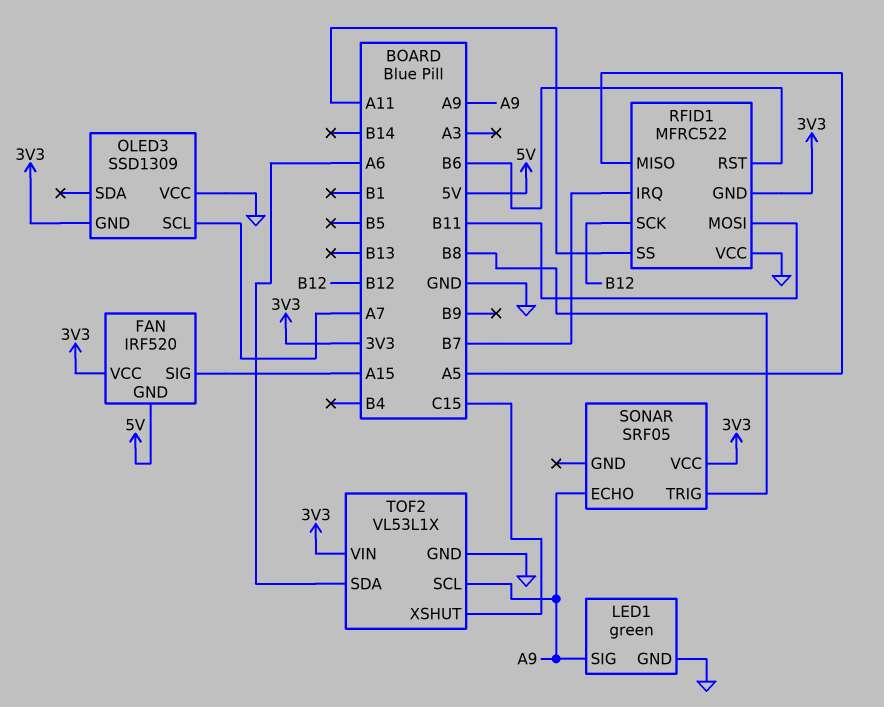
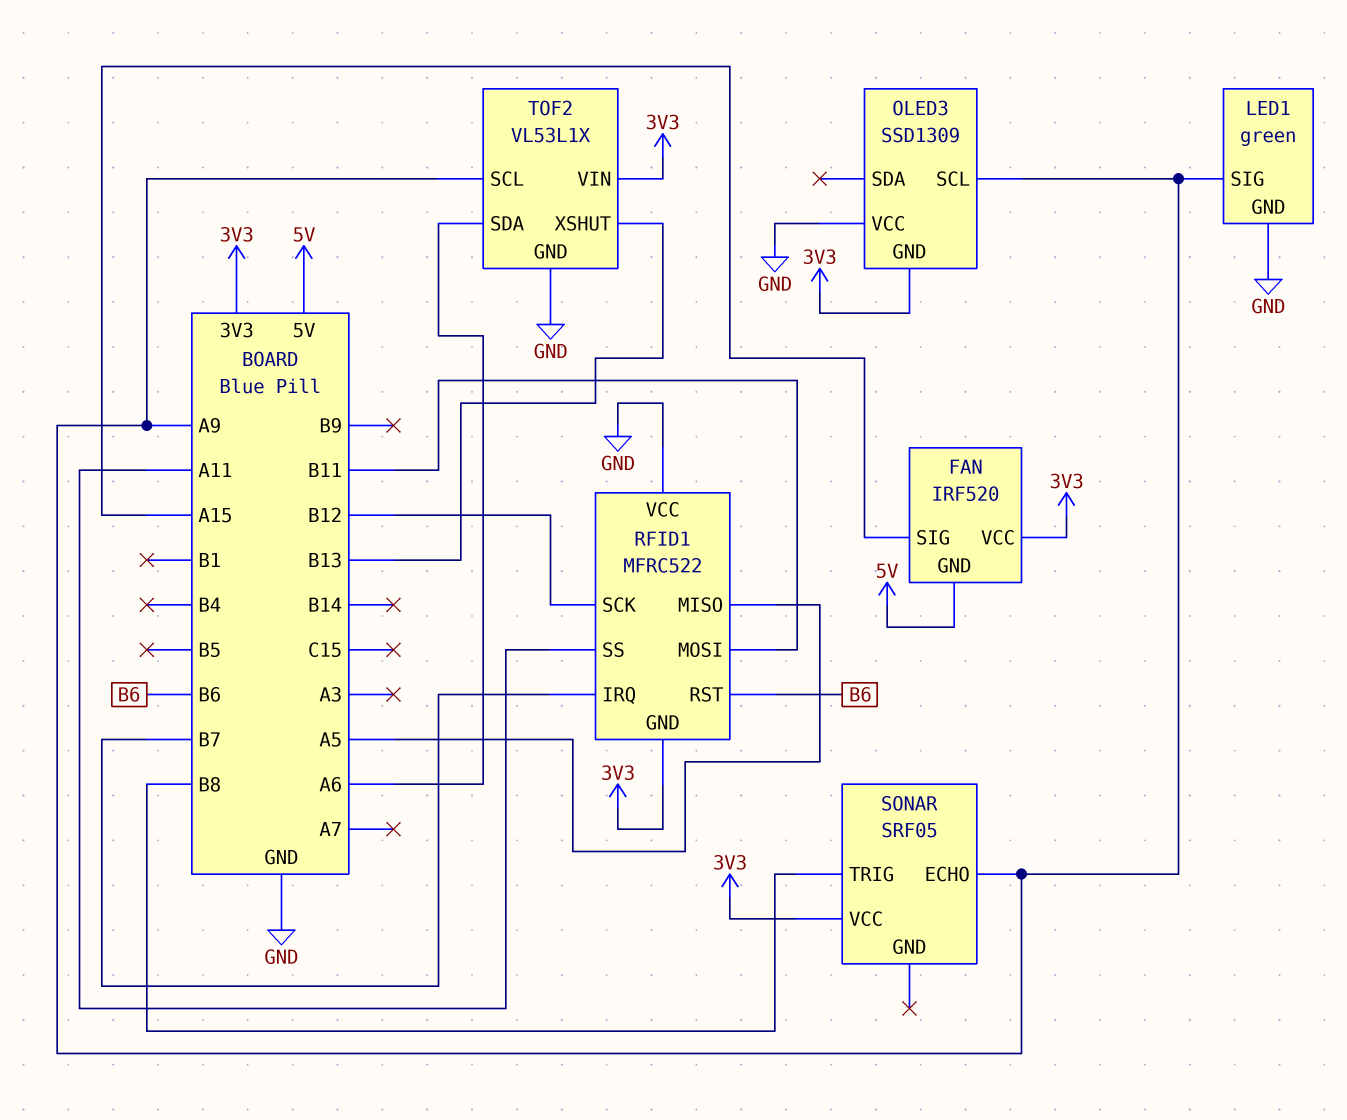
OLED3 pin SCL: A7 -> A9
TOF2 pin XSHUT: C15 -> B13

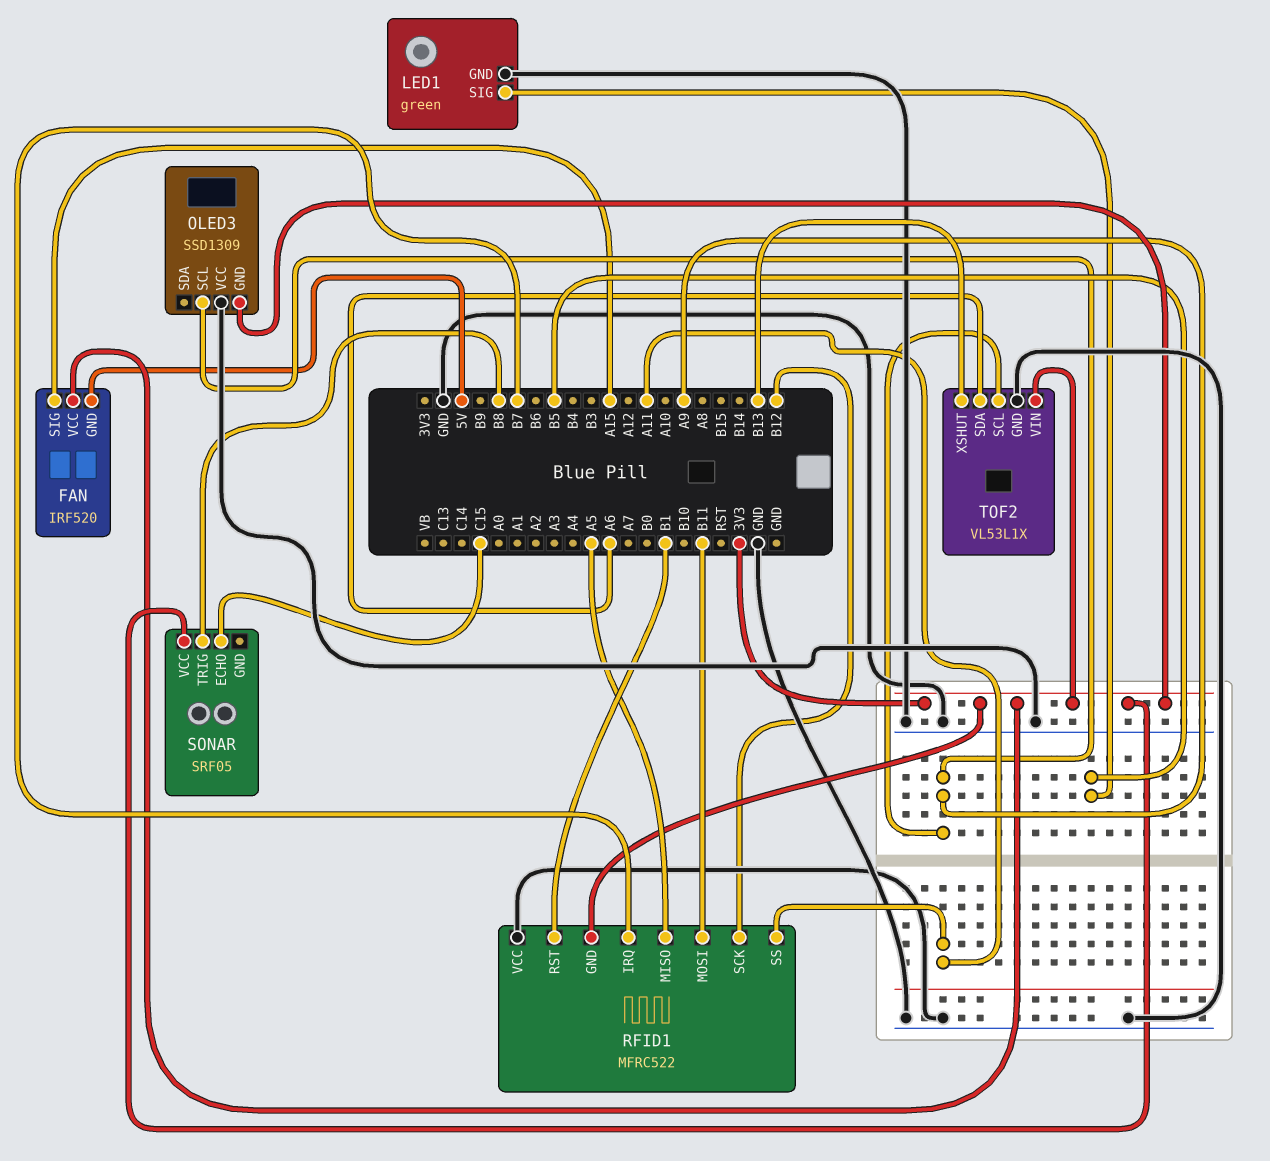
LED1 pin SIG: A9 -> B5
RFID1 pin RST: B6 -> B1
SONAR pin ECHO: A9 -> C15

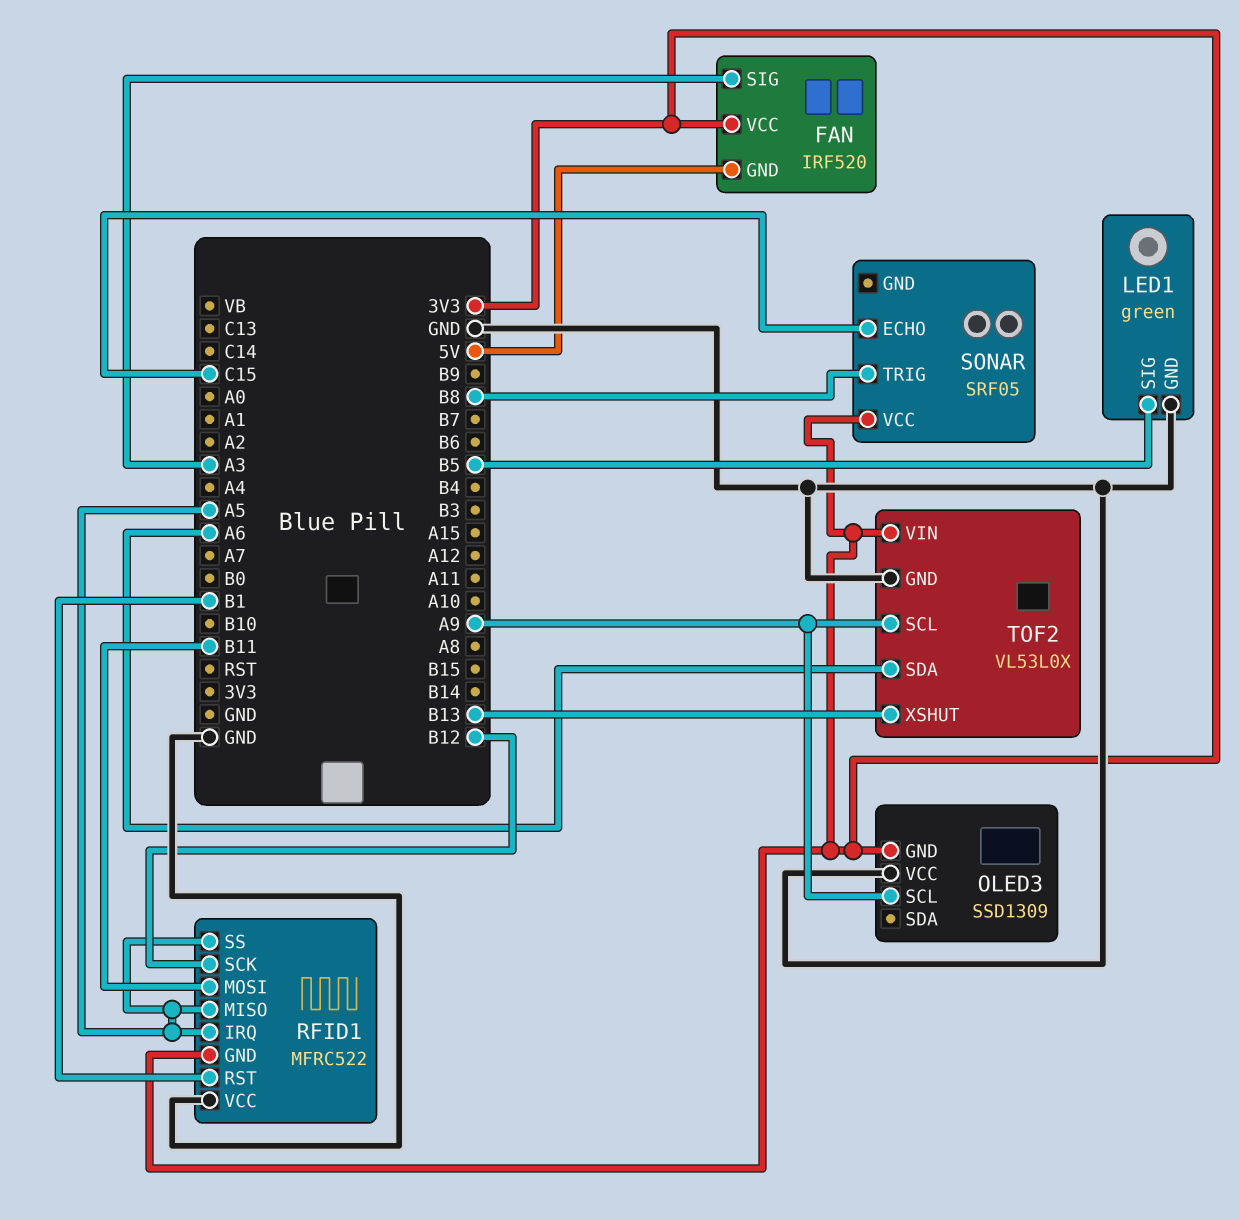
FAN pin SIG: A15 -> A3
RFID1 pin IRQ: B7 -> A5
RFID1 pin SS: A11 -> A5
TOF2: VL53L1X -> VL53L0X

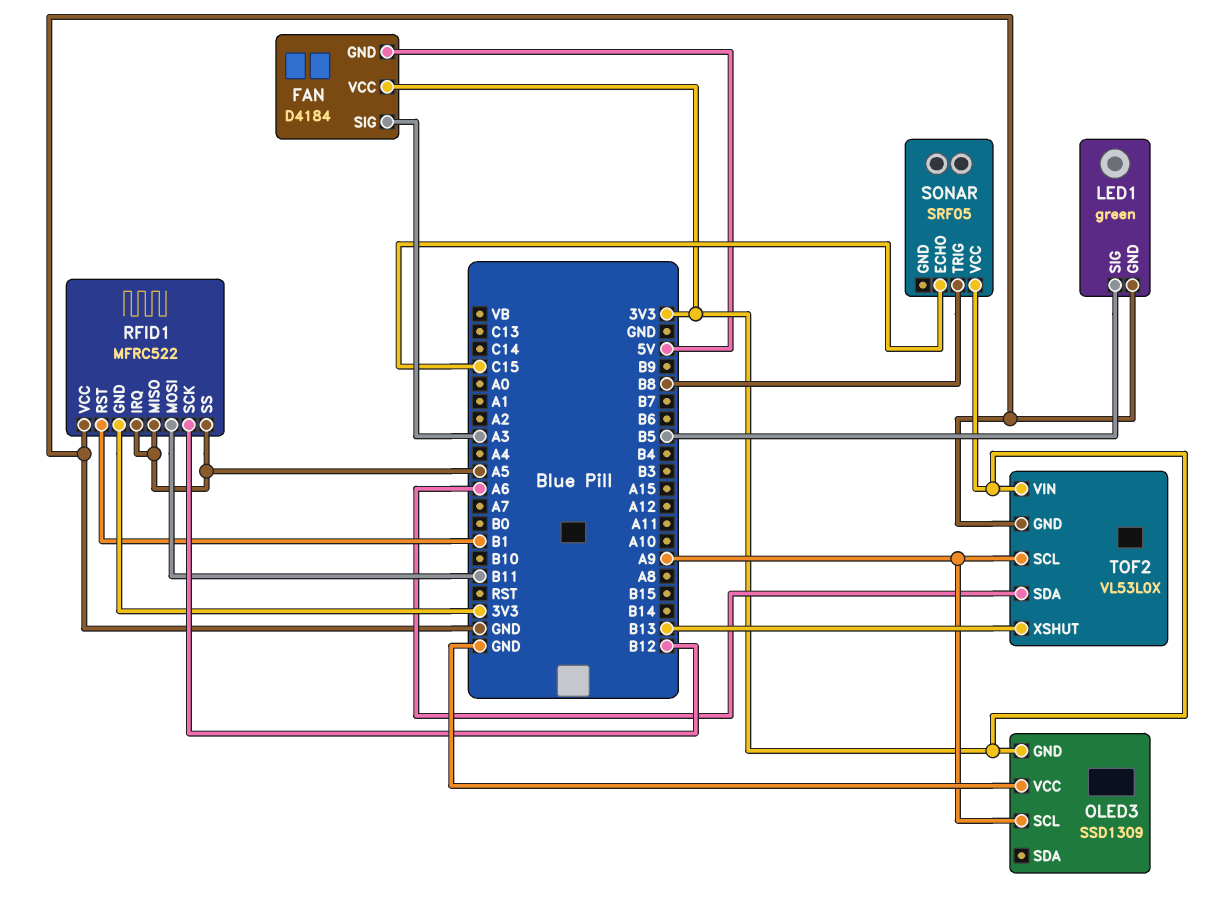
FAN: IRF520 -> D4184

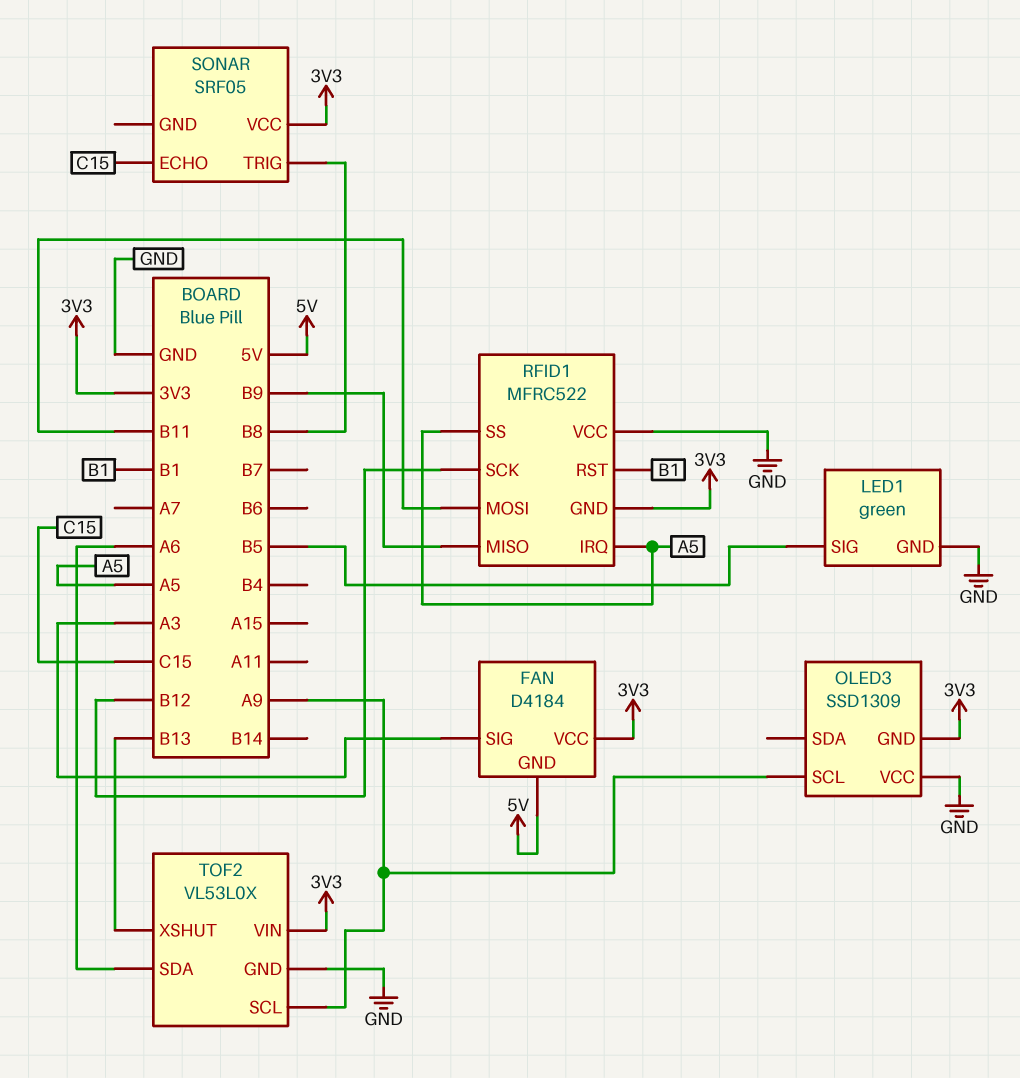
RFID1 pin MISO: A5 -> B9

